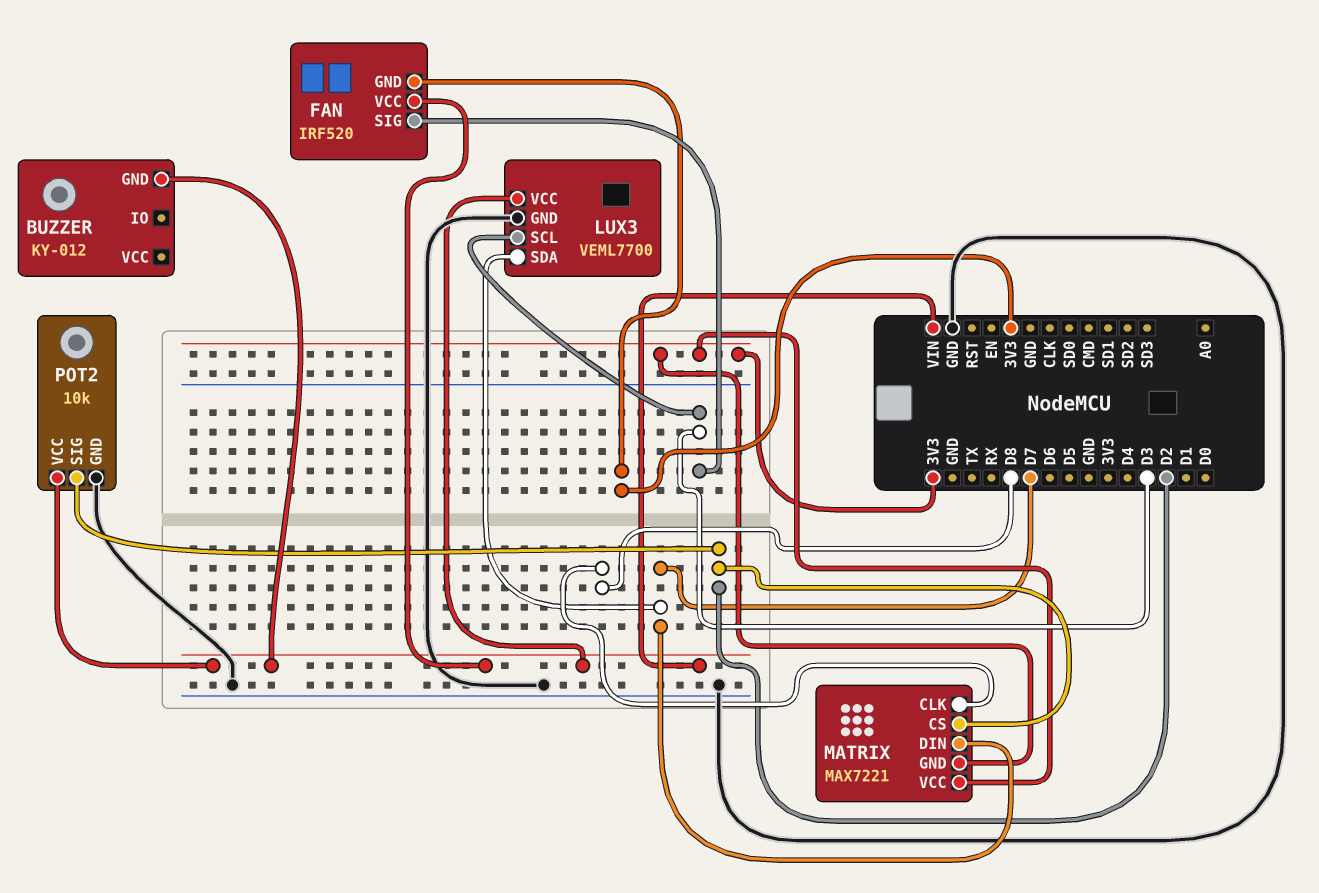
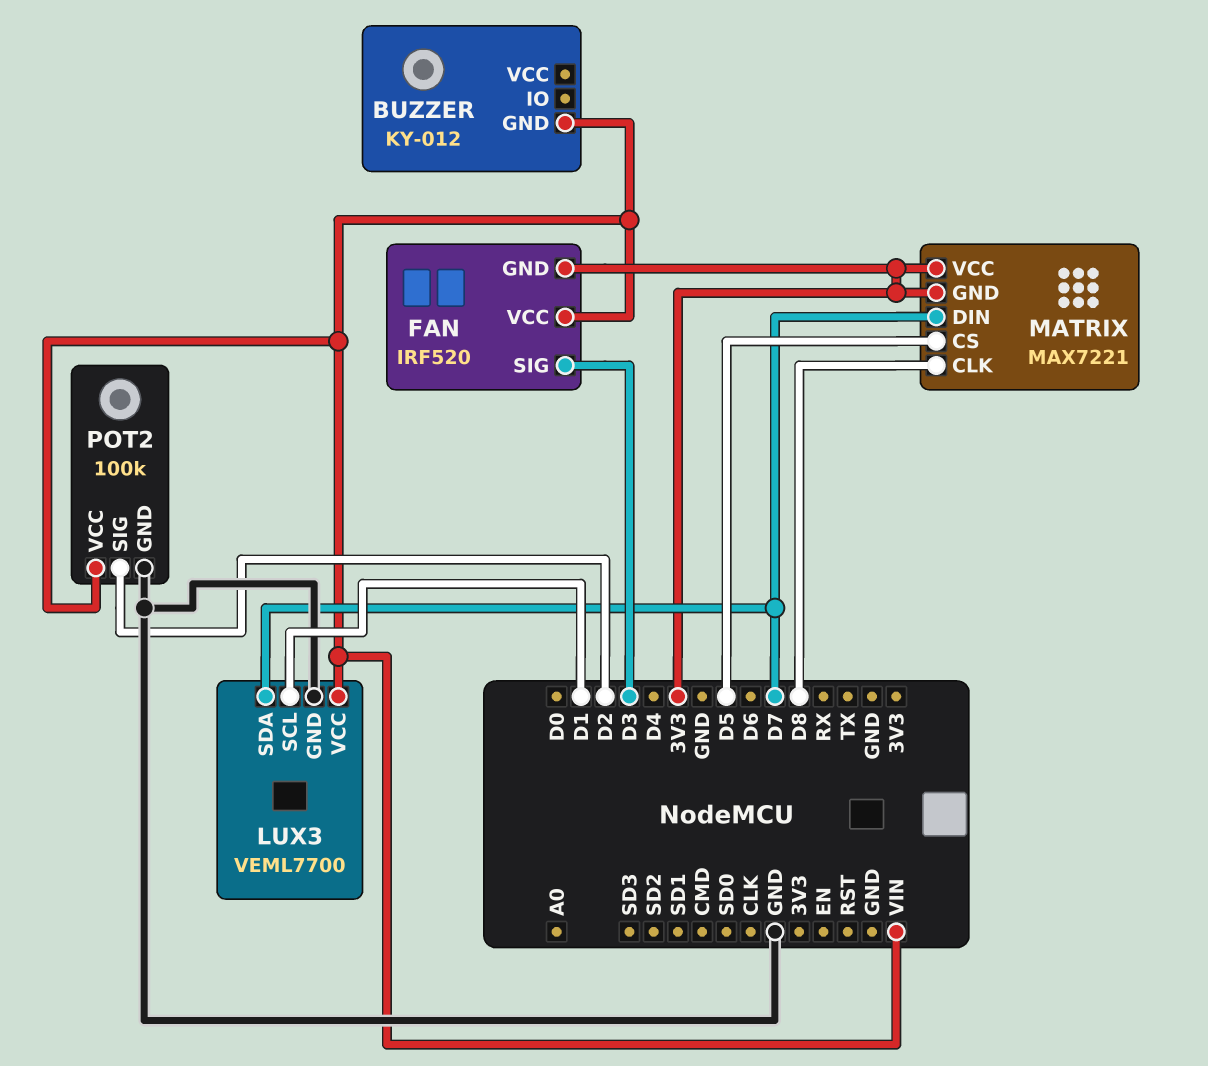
LUX3 pin SCL: D3 -> D1
MATRIX pin CS: D2 -> D5
POT2: 10k -> 100k

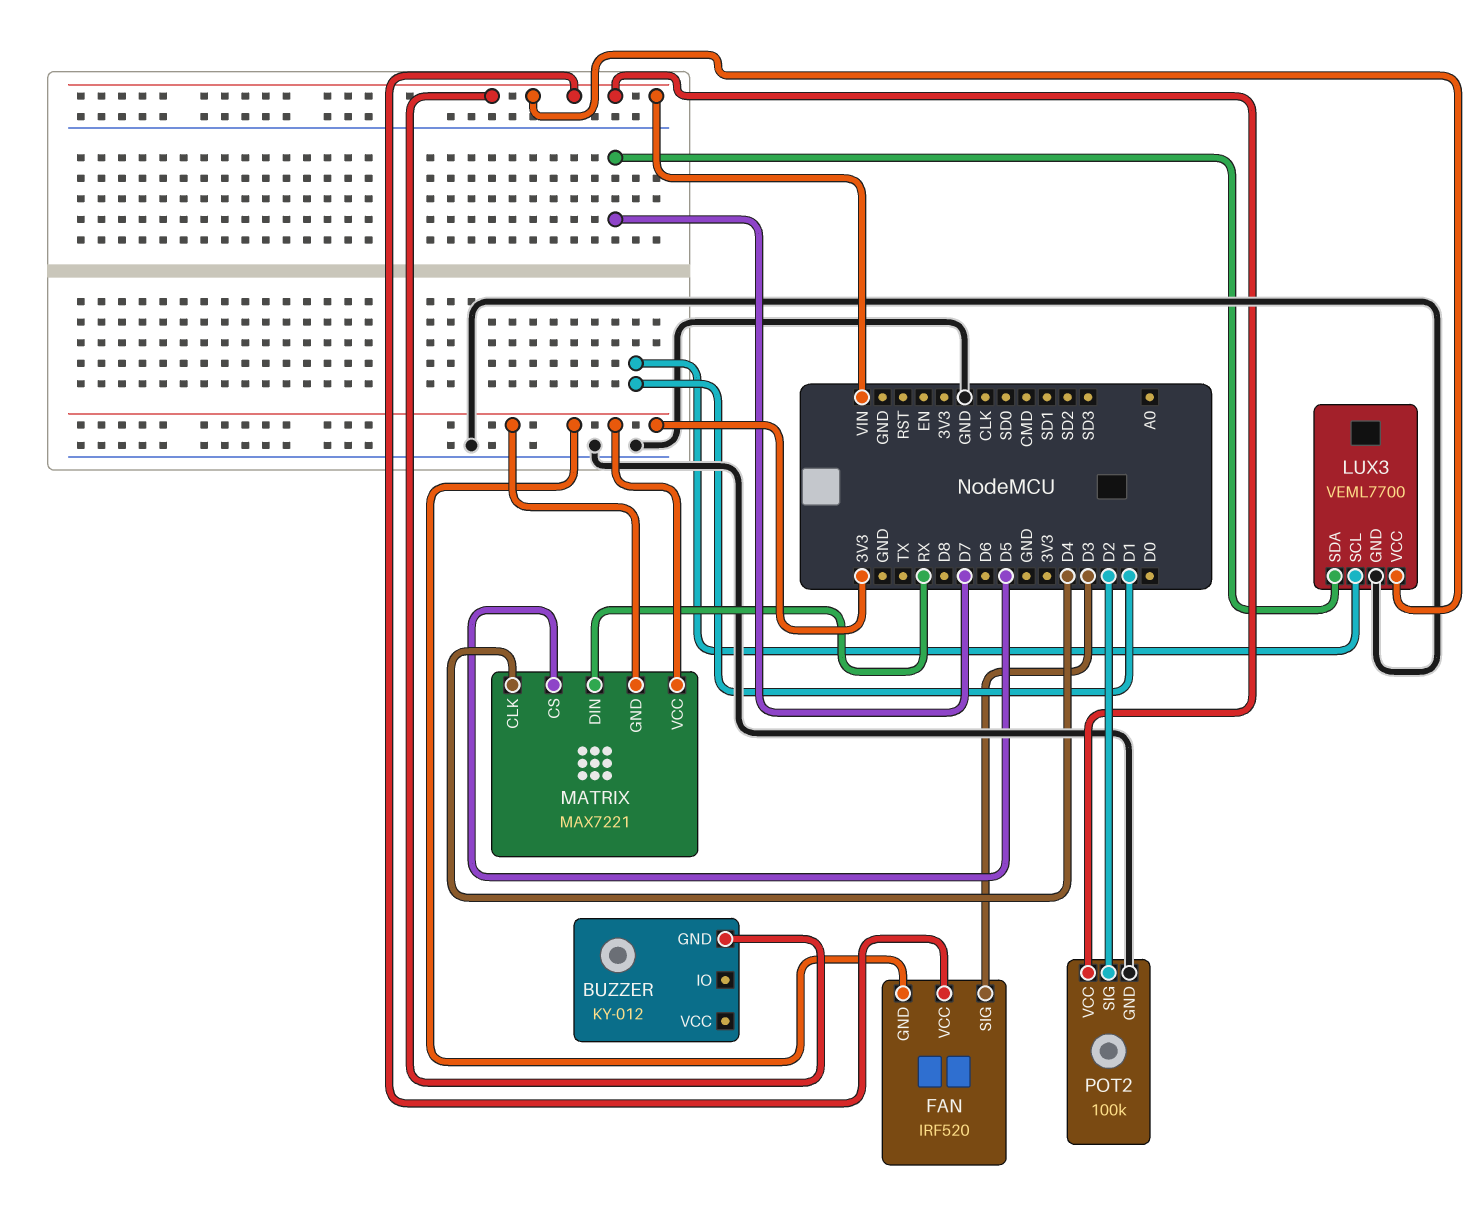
MATRIX pin CLK: D8 -> D4
MATRIX pin DIN: D7 -> RX

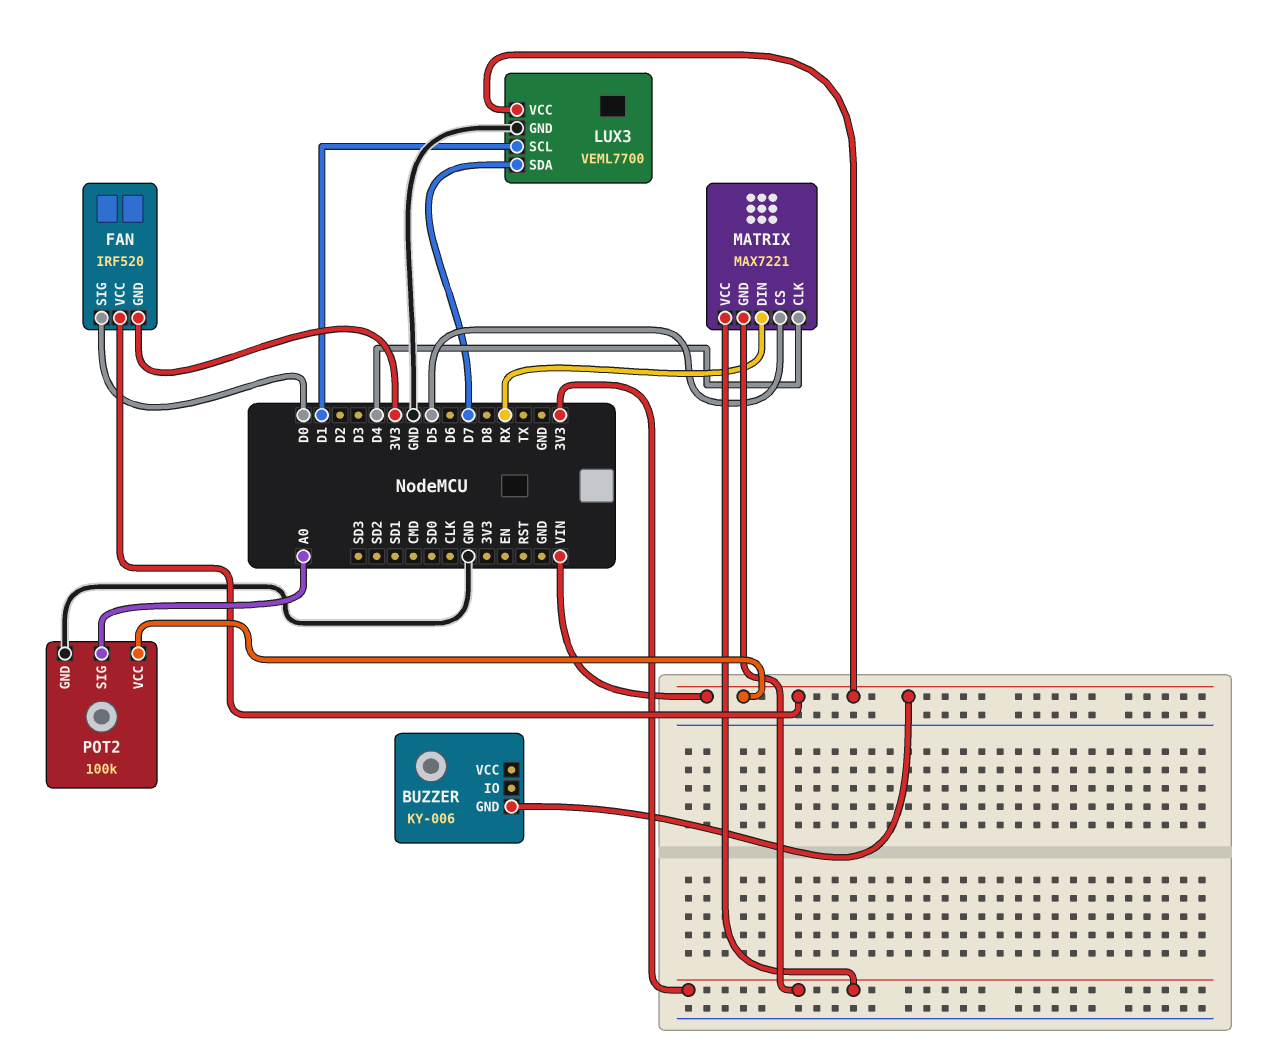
BUZZER: KY-012 -> KY-006
FAN pin SIG: D3 -> D0
POT2 pin SIG: D2 -> A0

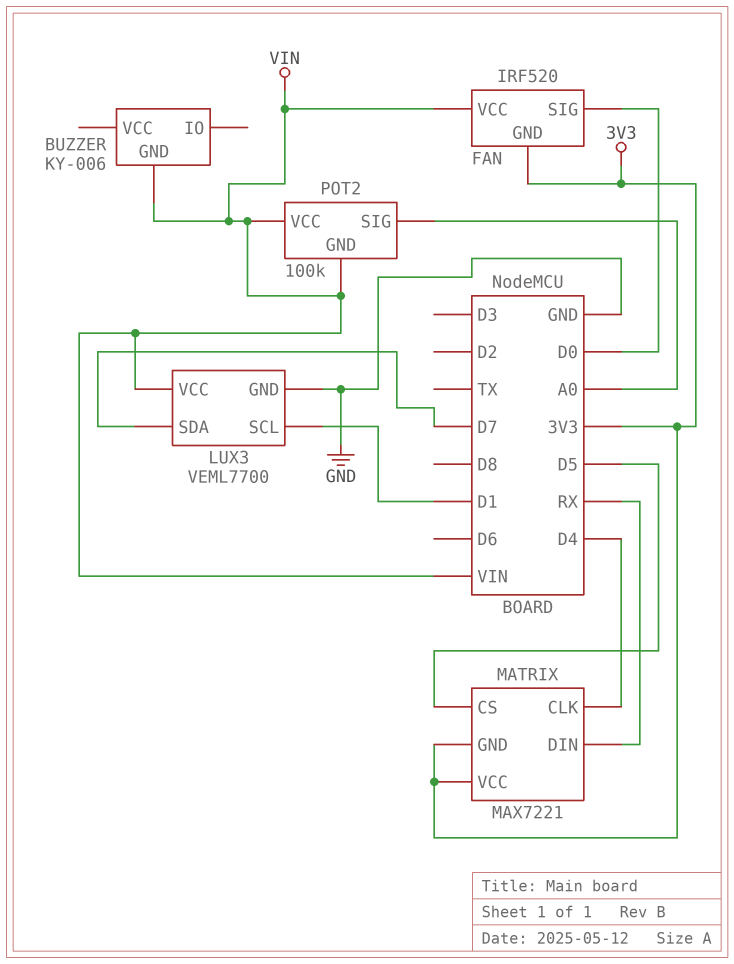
POT2 pin GND: GND -> VIN

